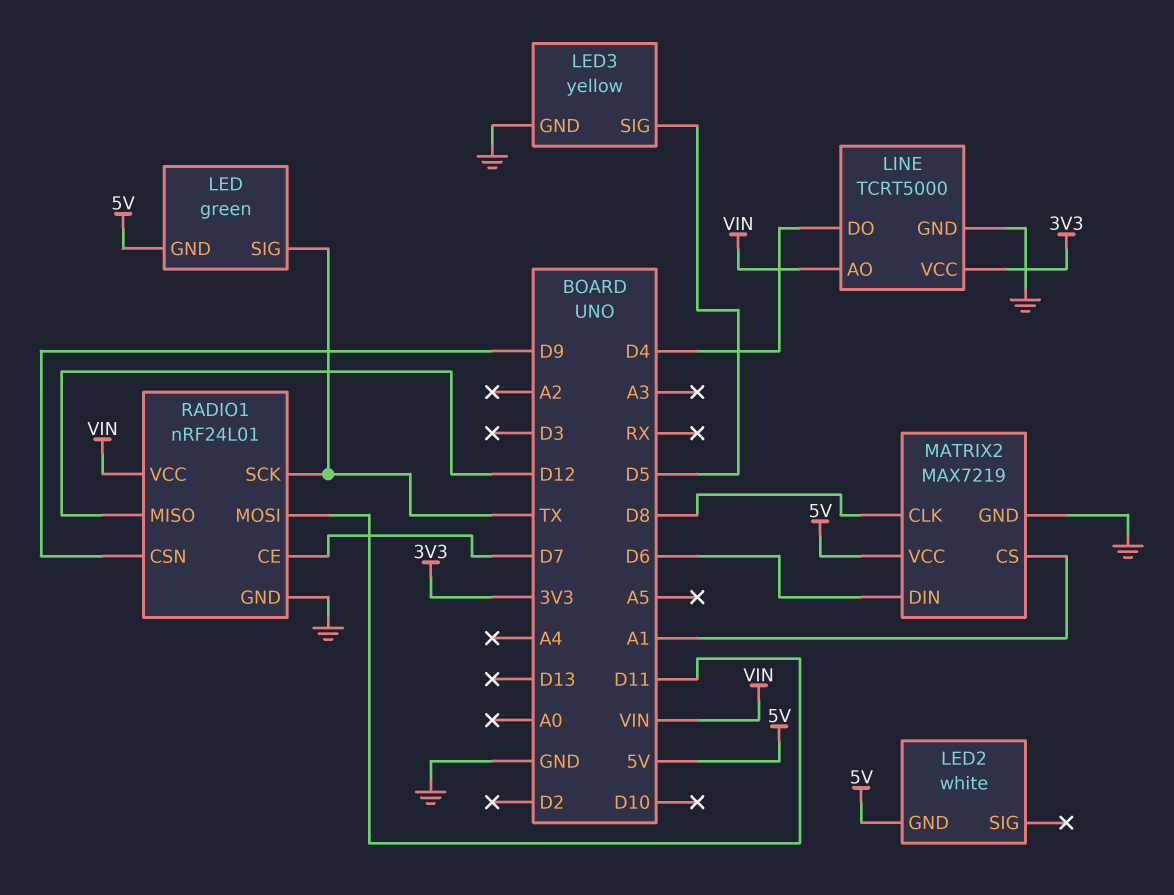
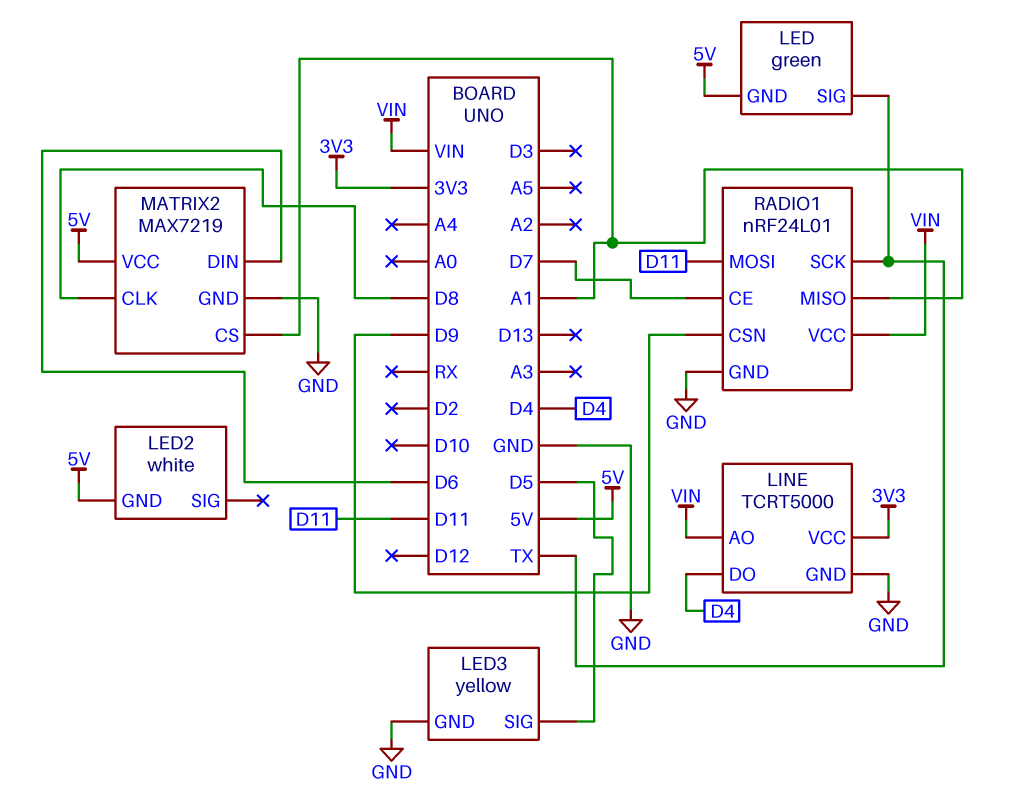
RADIO1 pin MISO: D12 -> A1

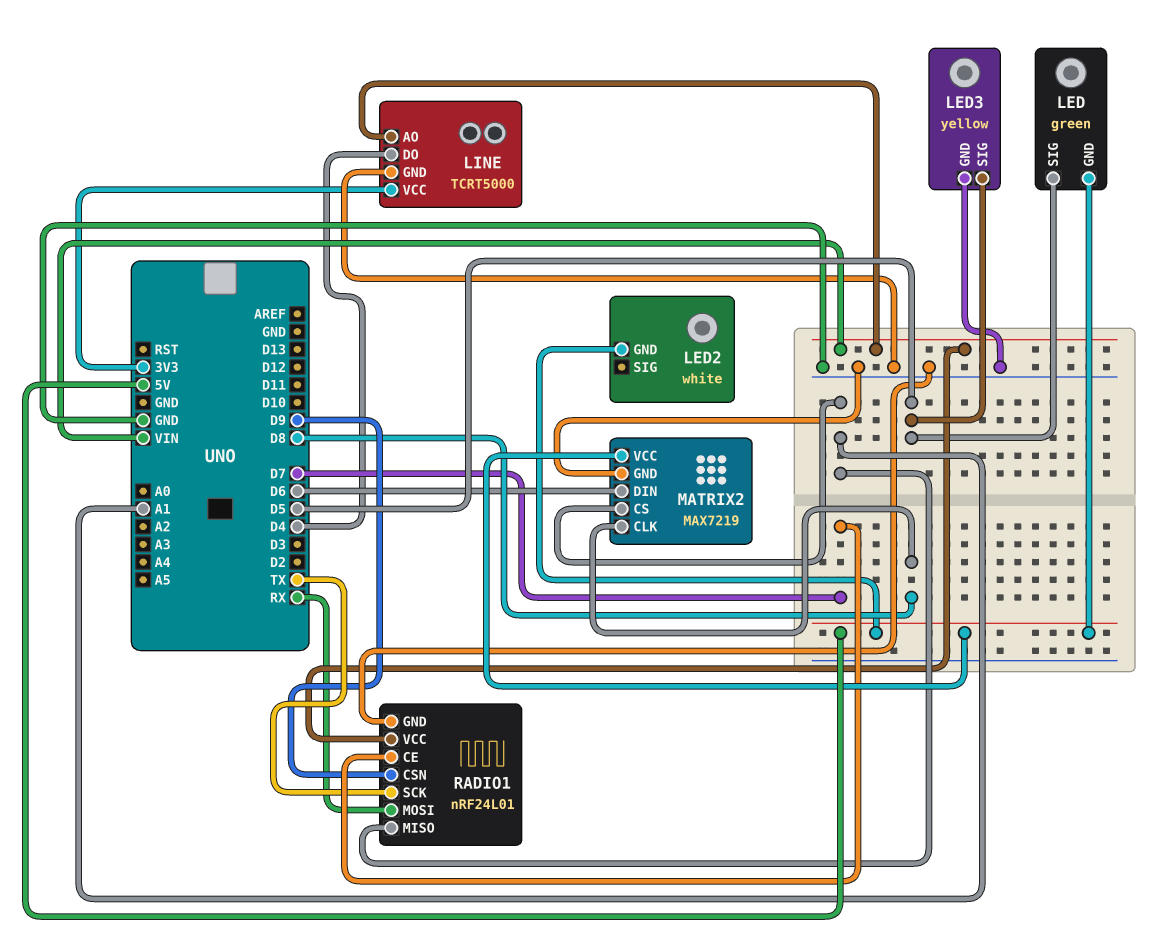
LED pin SIG: TX -> D5
RADIO1 pin MOSI: D11 -> RX

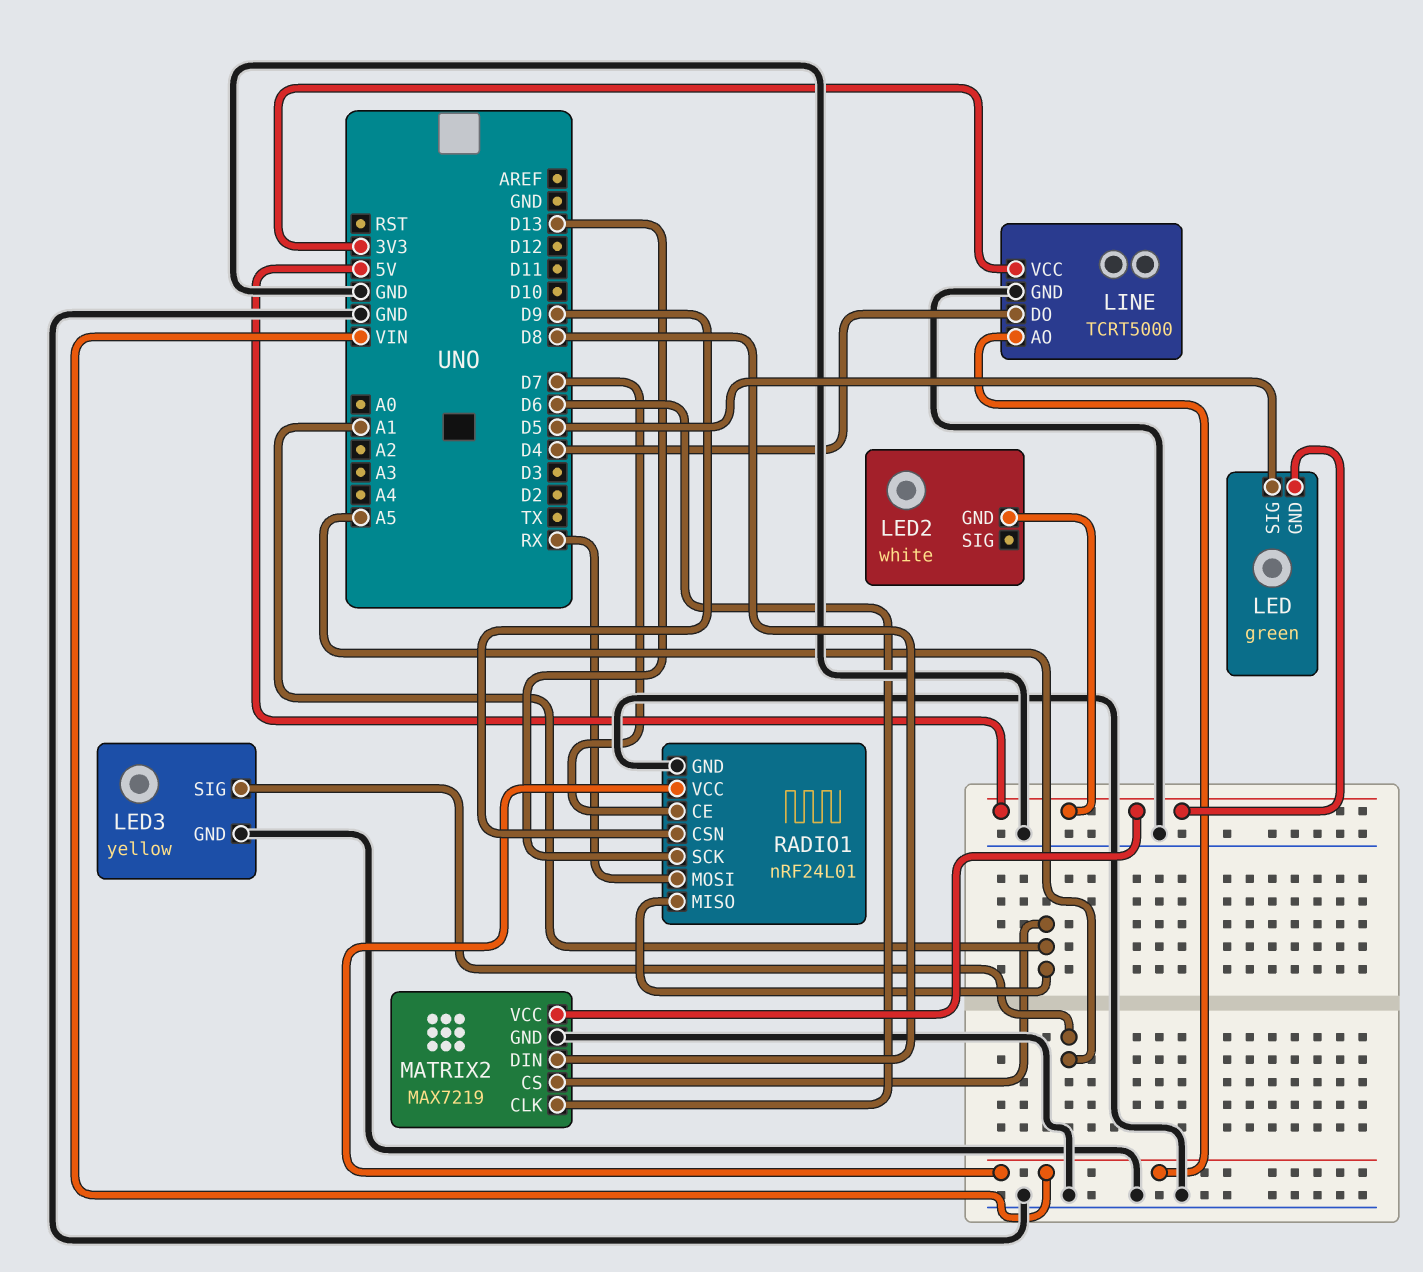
LED3 pin SIG: D5 -> A5
MATRIX2 pin CLK: D8 -> D6
MATRIX2 pin DIN: D6 -> D8
RADIO1 pin SCK: TX -> D13

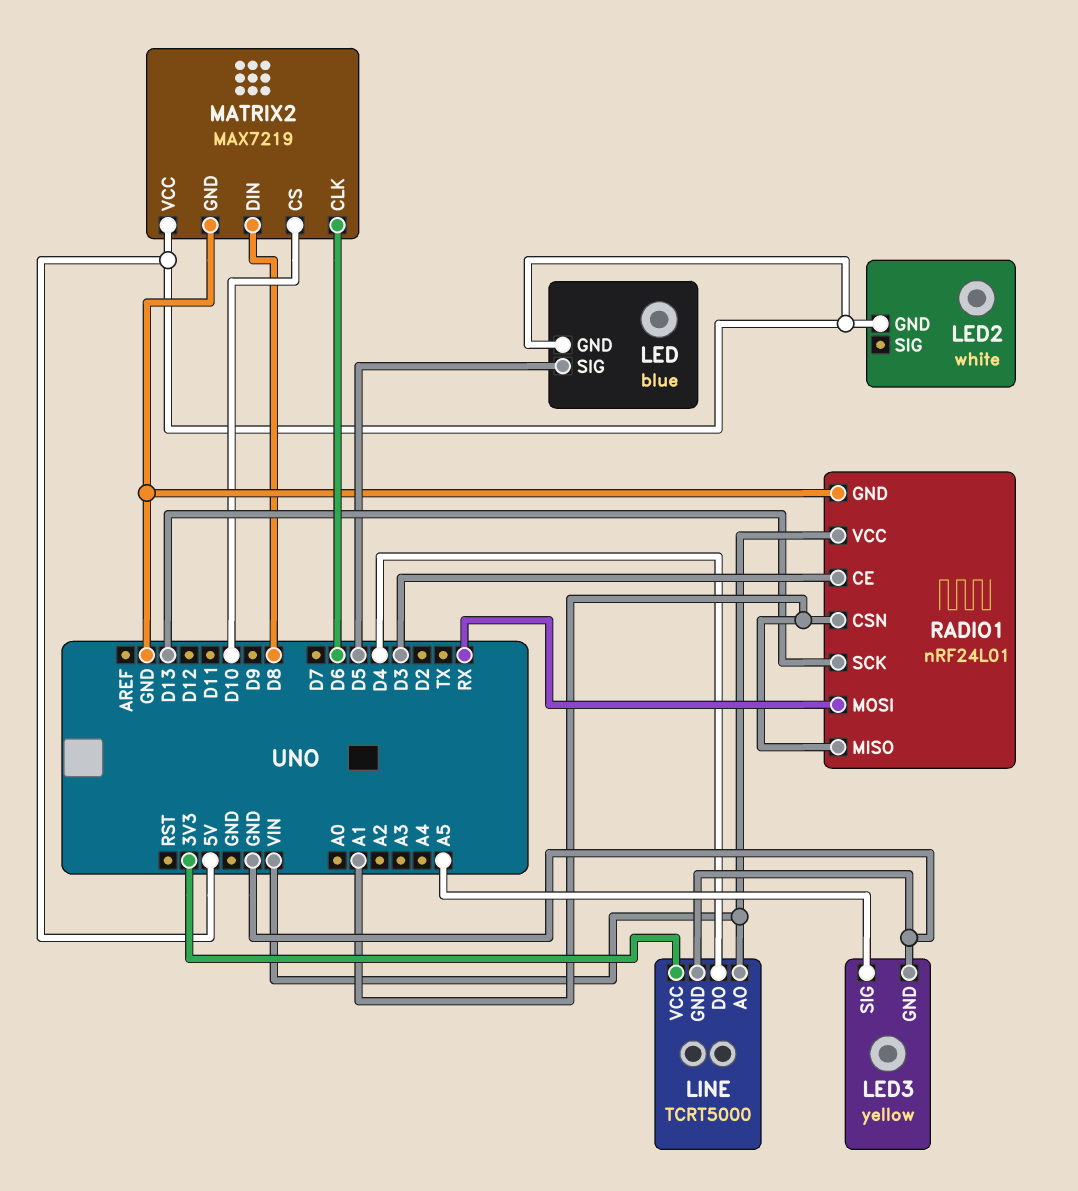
LED: green -> blue
MATRIX2 pin CS: A1 -> D10
RADIO1 pin CE: D7 -> D3
RADIO1 pin CSN: D9 -> A1

